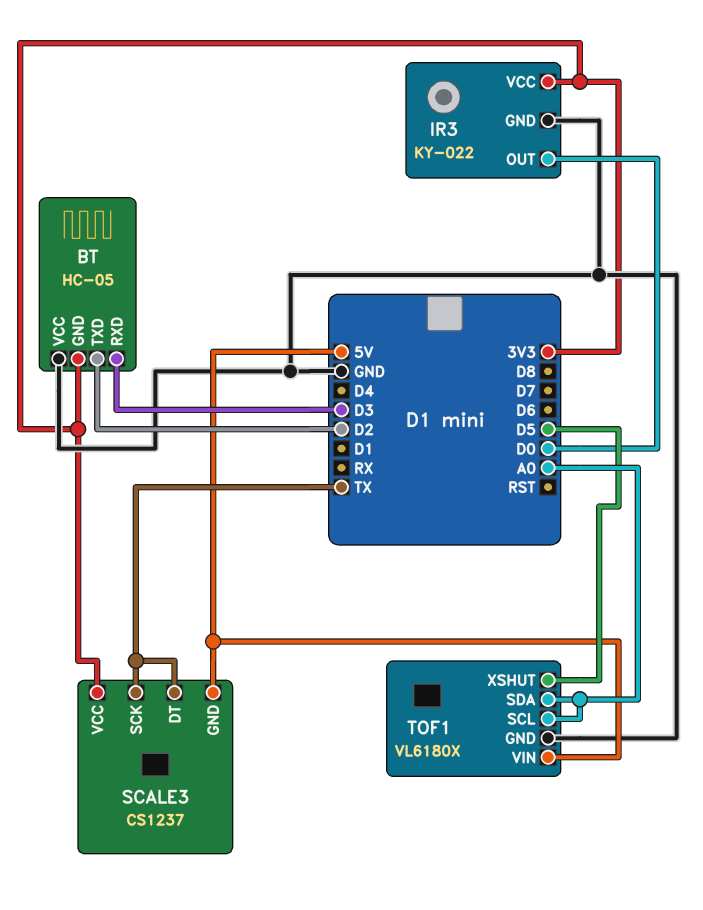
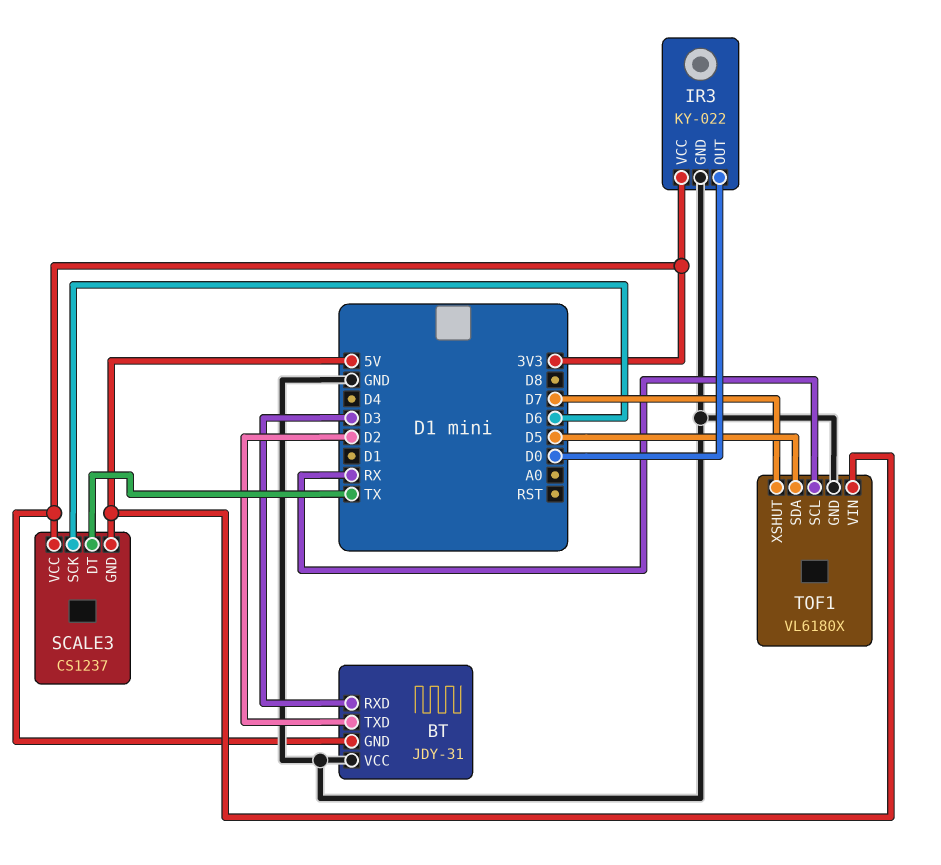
BT: HC-05 -> JDY-31
SCALE3 pin SCK: TX -> D6
TOF1 pin SCL: A0 -> RX
TOF1 pin SDA: A0 -> D5
TOF1 pin XSHUT: D5 -> D7

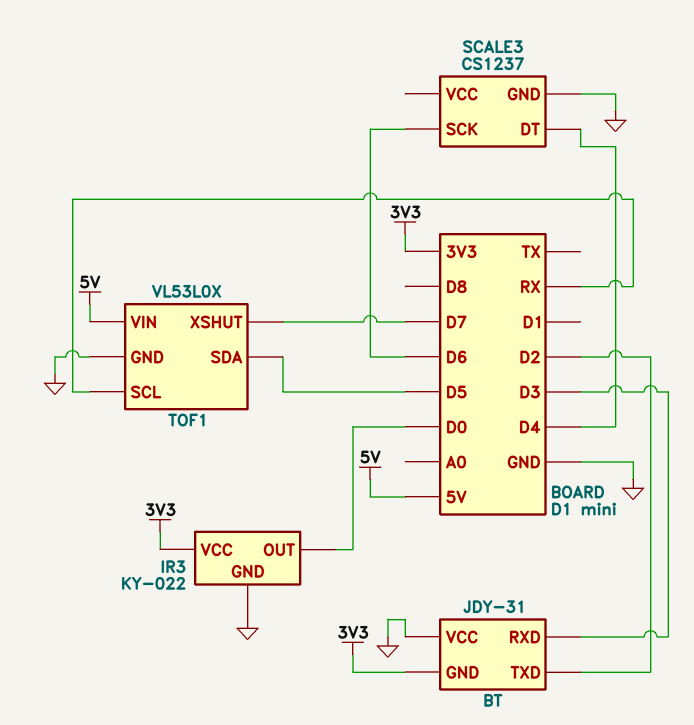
SCALE3 pin DT: TX -> D4
SCALE3 pin GND: 5V -> GND
SCALE3 pin VCC: 3V3 -> none
TOF1: VL6180X -> VL53L0X

